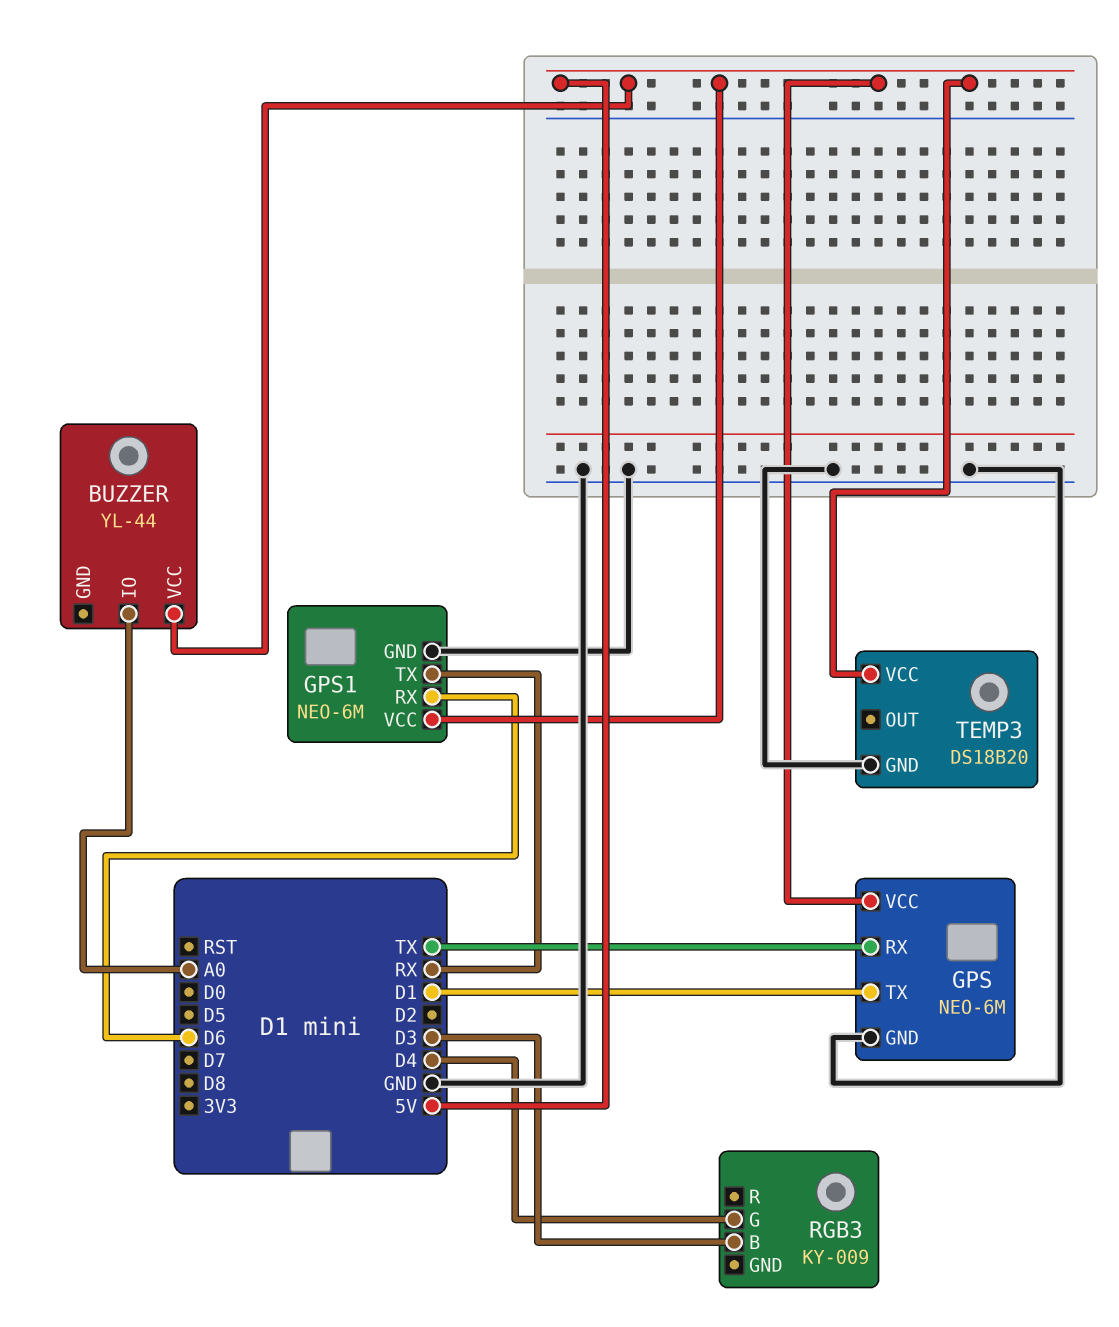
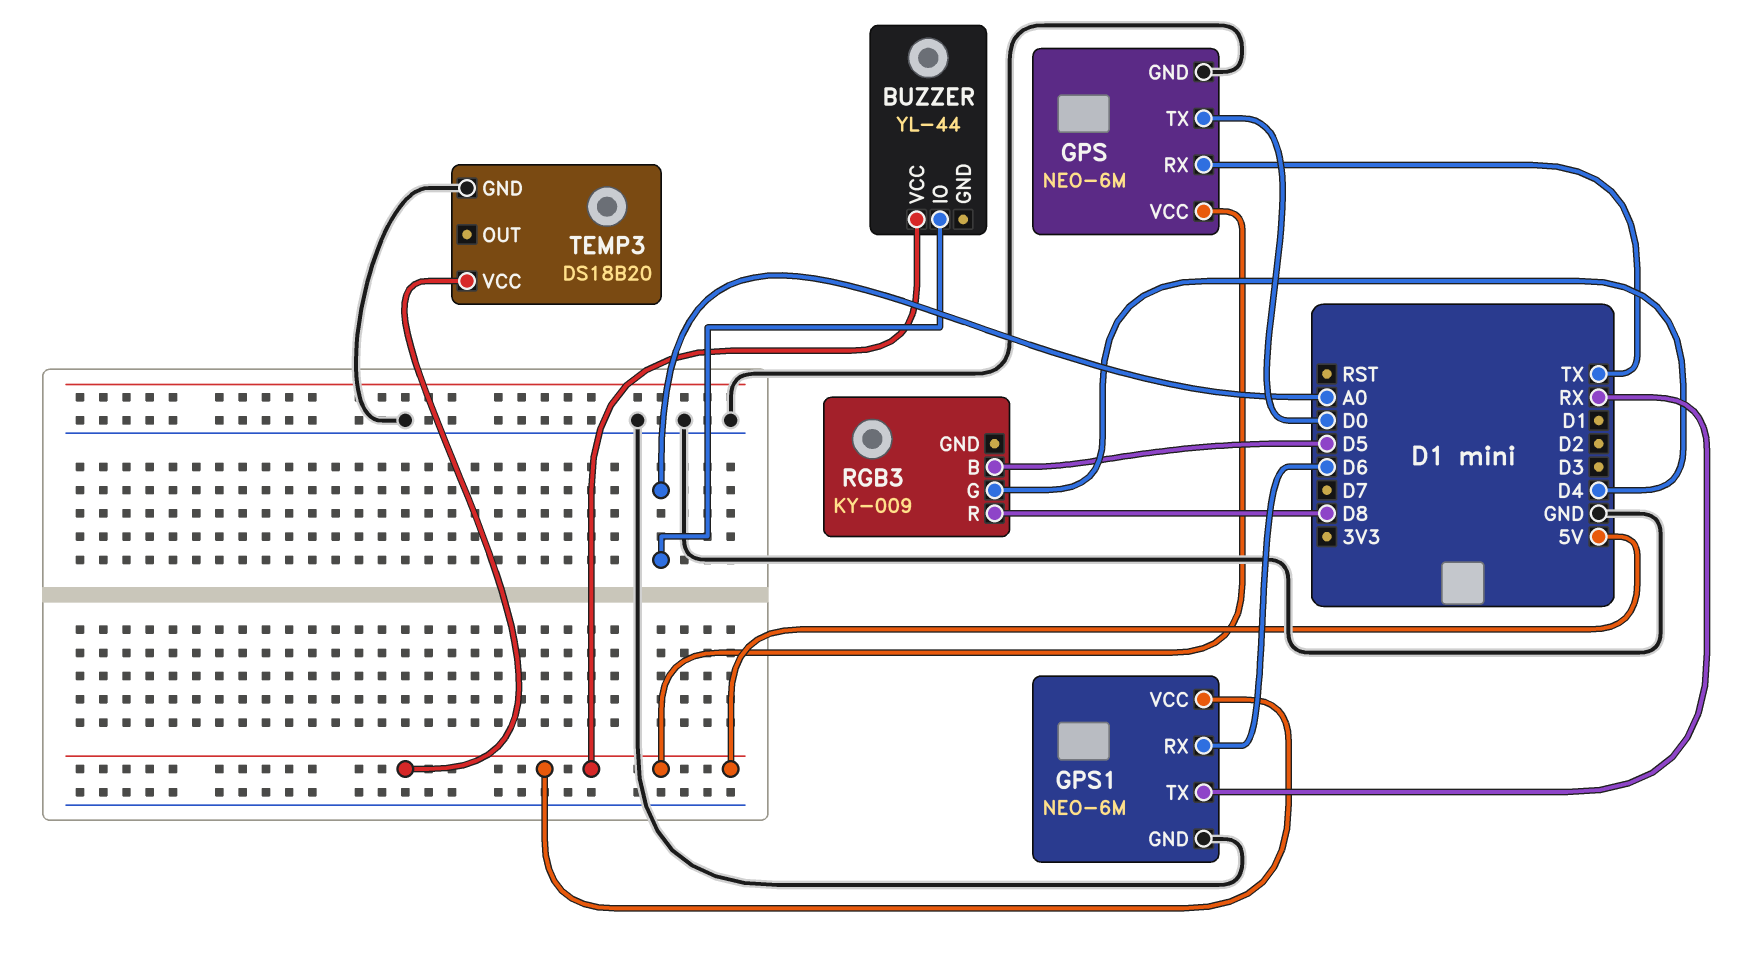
GPS pin TX: D1 -> D0
RGB3 pin B: D3 -> D5
RGB3 pin R: none -> D8

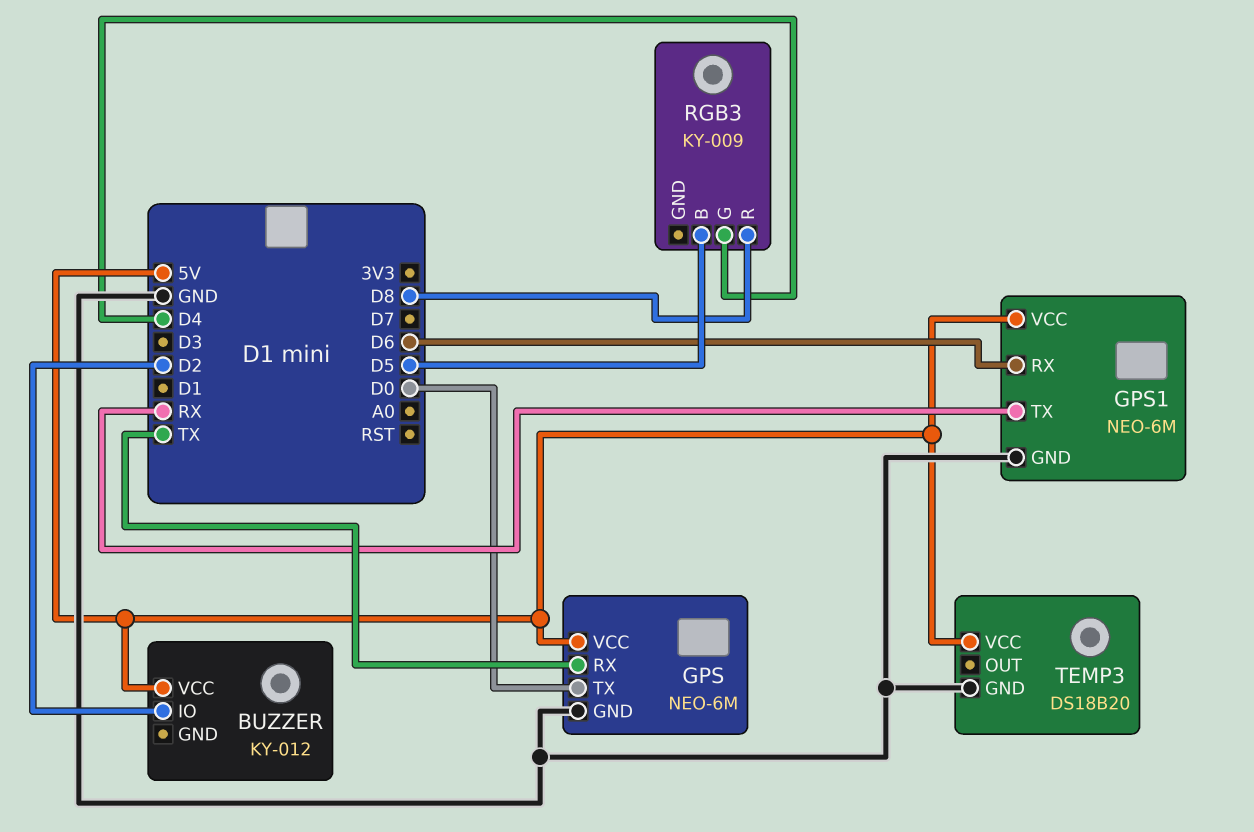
BUZZER: YL-44 -> KY-012
BUZZER pin IO: A0 -> D2

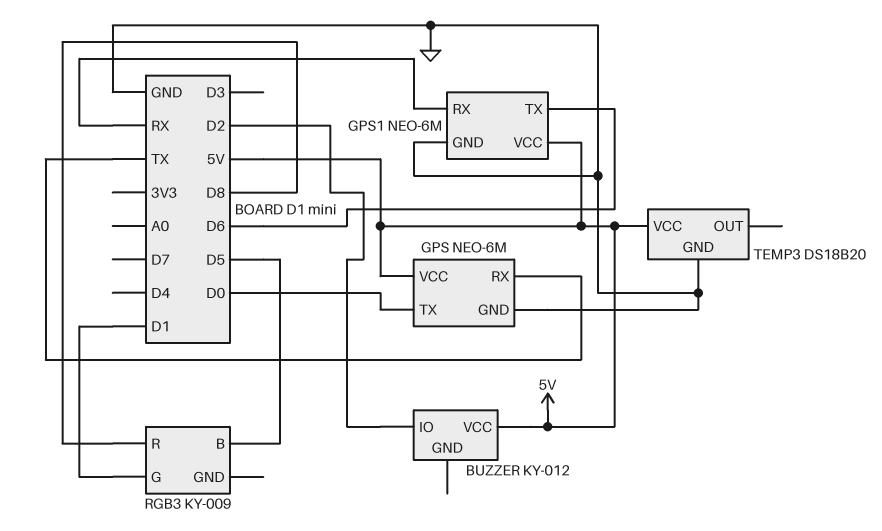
GPS1 pin RX: D6 -> RX
GPS1 pin TX: RX -> D6
RGB3 pin G: D4 -> D1

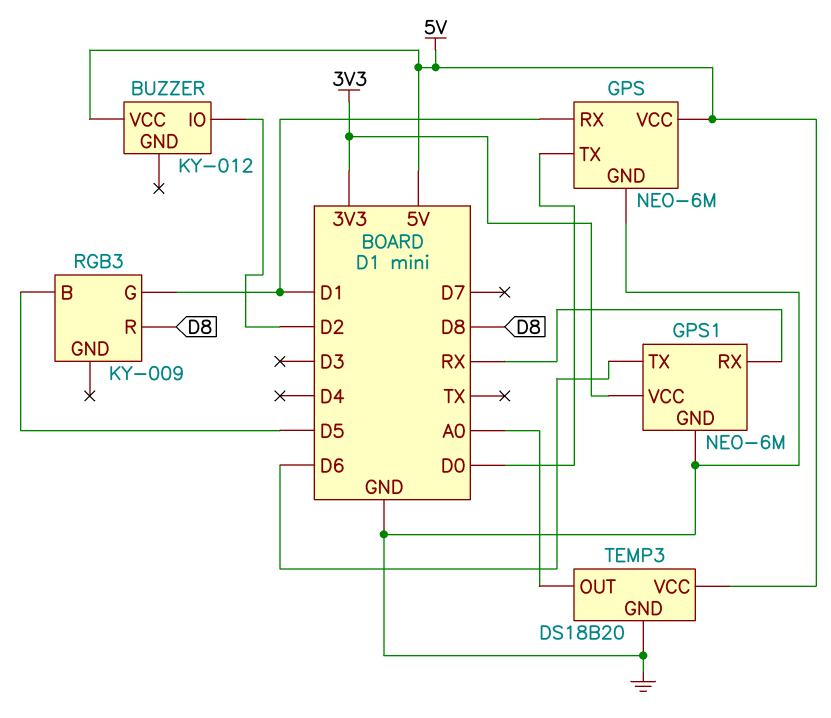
GPS pin RX: TX -> D1
GPS1 pin VCC: 5V -> 3V3
TEMP3 pin OUT: none -> A0

